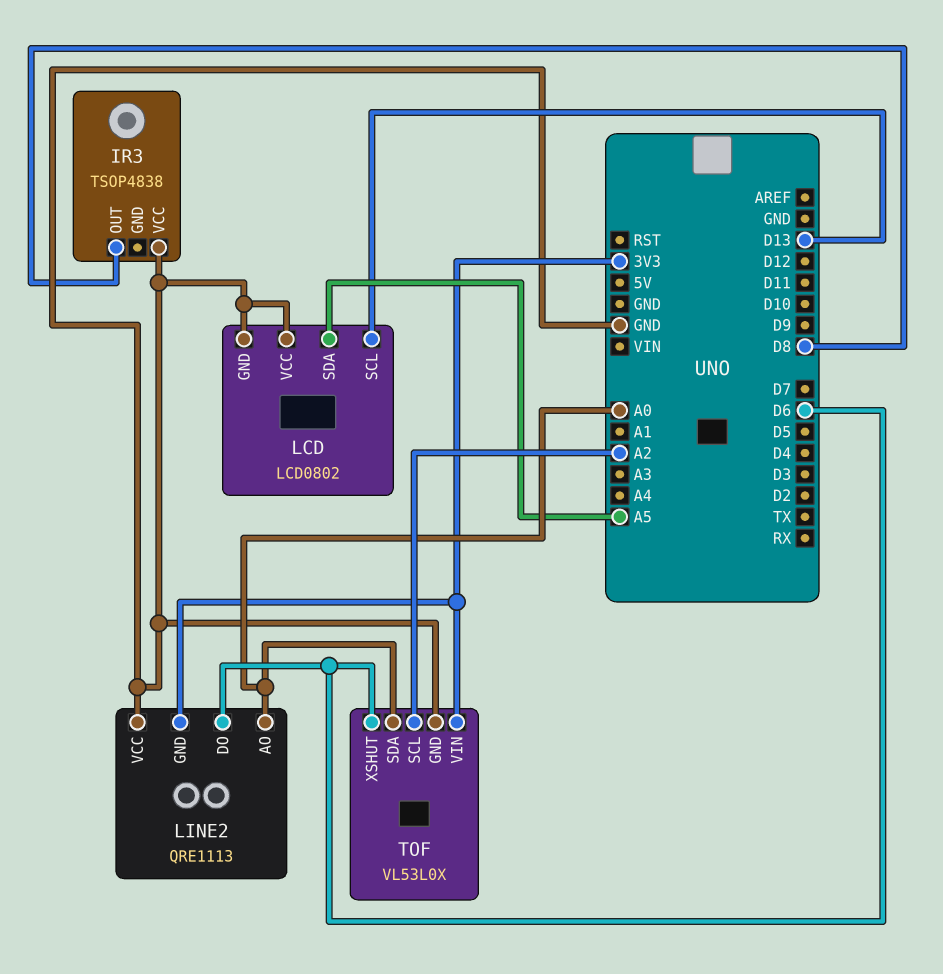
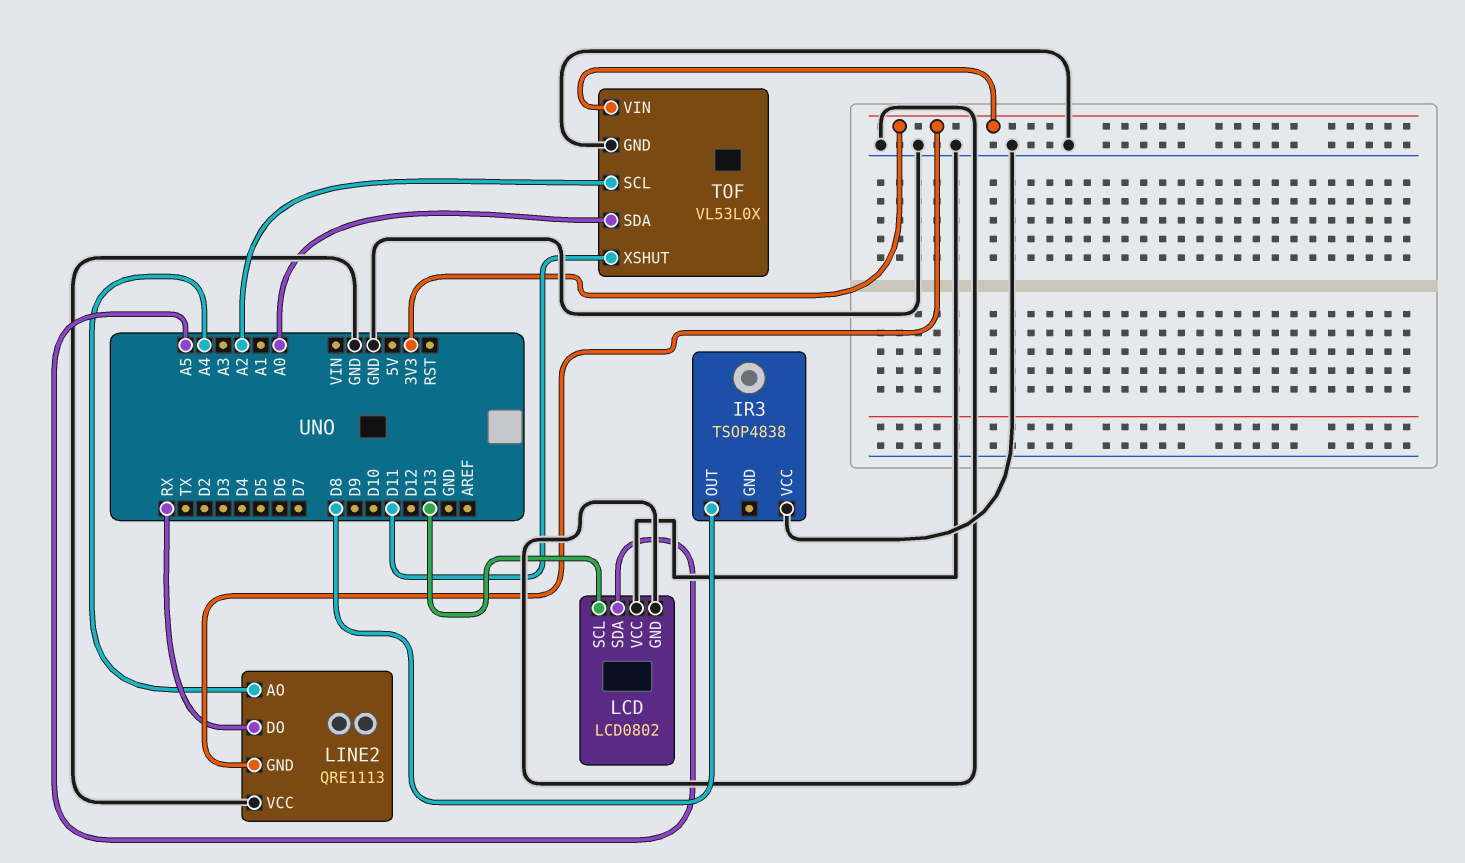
LINE2 pin AO: A0 -> A4
LINE2 pin DO: D6 -> RX
TOF pin XSHUT: D6 -> D11

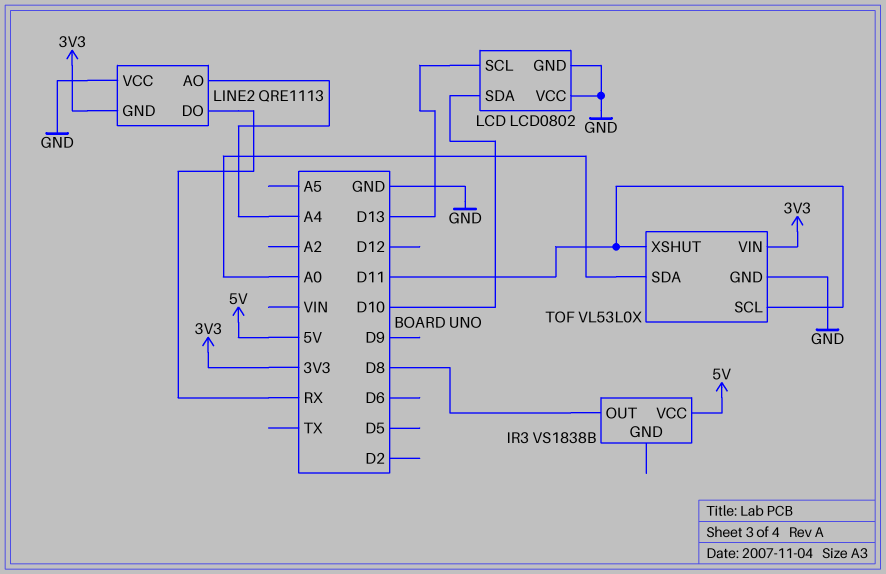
IR3: TSOP4838 -> VS1838B
IR3 pin VCC: GND -> 5V
LCD pin SDA: A5 -> D10
TOF pin SCL: A2 -> D11

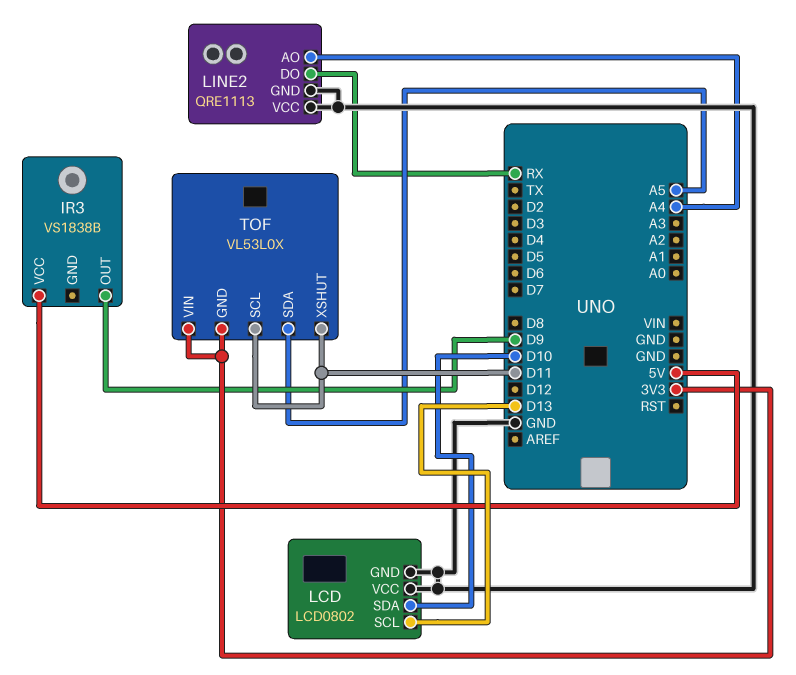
IR3 pin OUT: D8 -> D9
LINE2 pin GND: 3V3 -> GND
TOF pin GND: GND -> 3V3
TOF pin SDA: A0 -> A5

